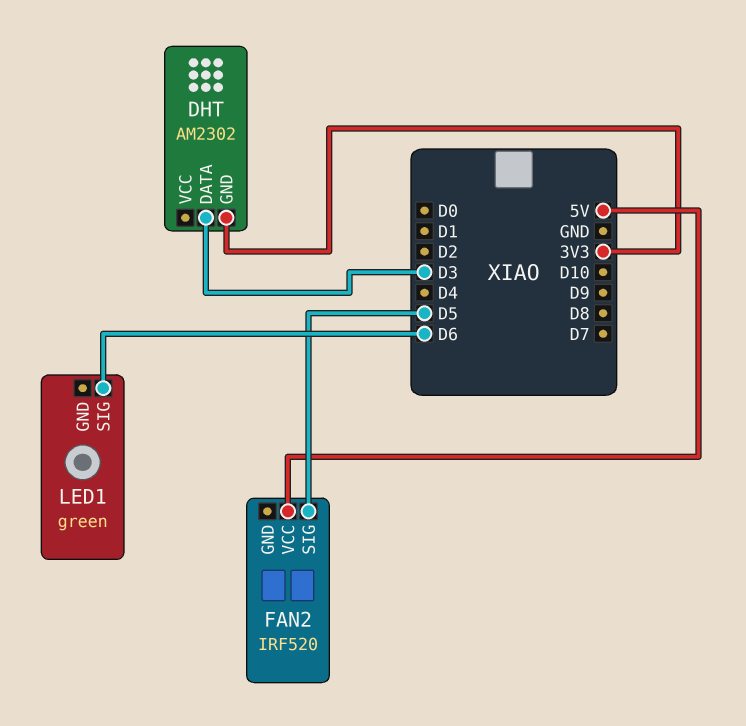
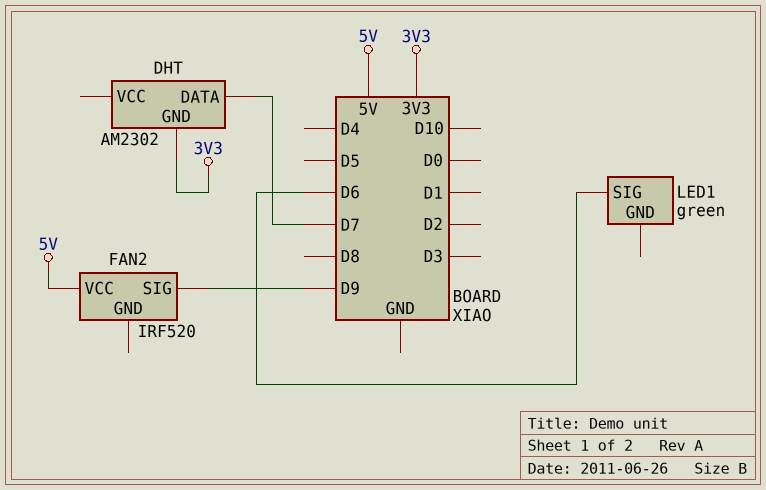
DHT pin DATA: D3 -> D7
FAN2 pin SIG: D5 -> D9

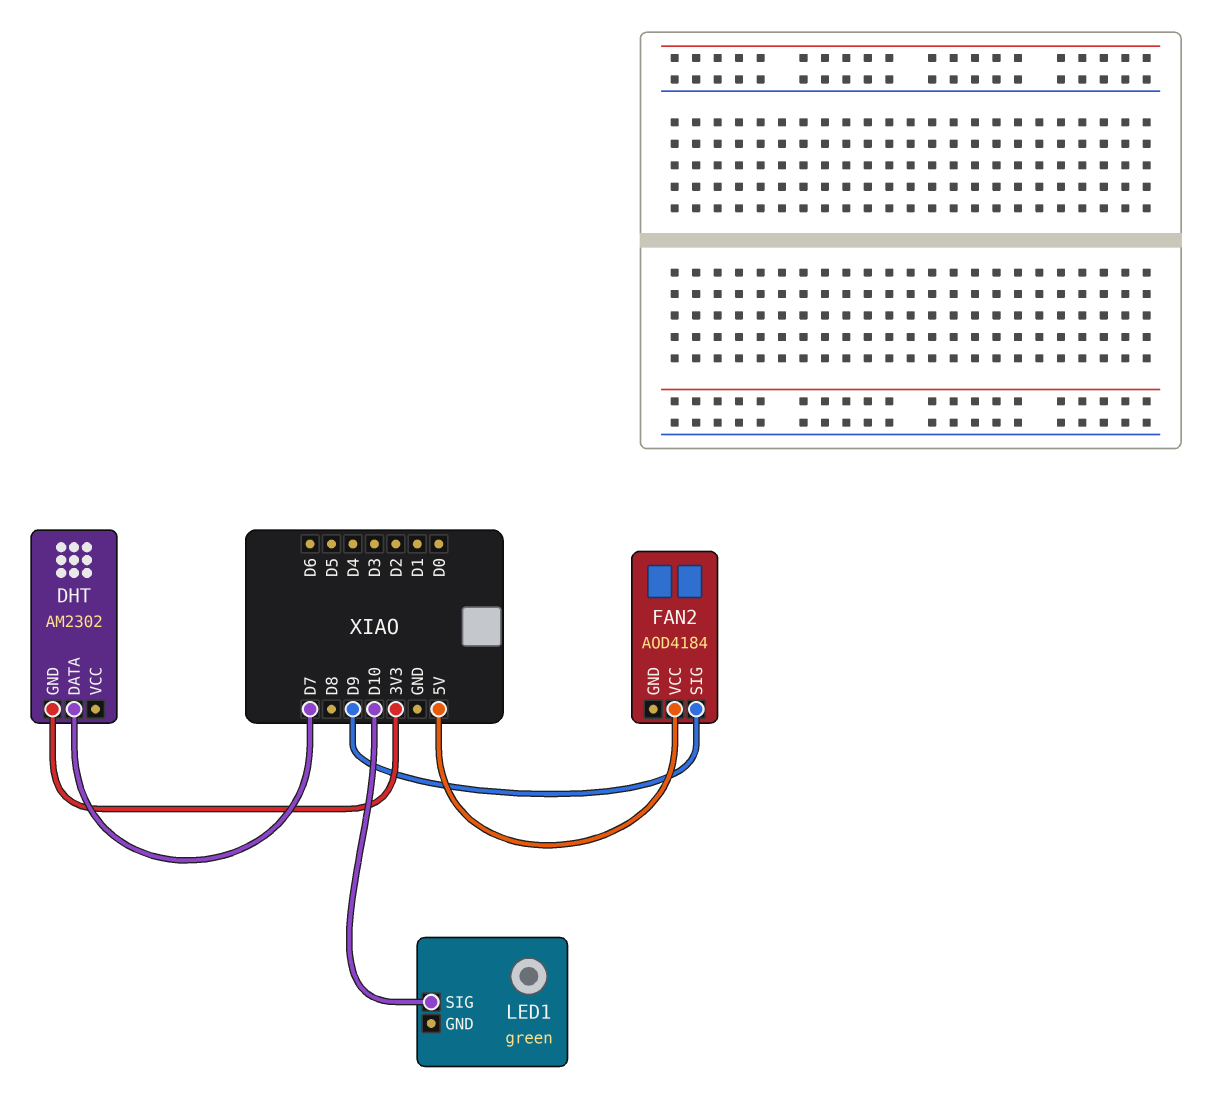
FAN2: IRF520 -> AOD4184
LED1 pin SIG: D6 -> D10

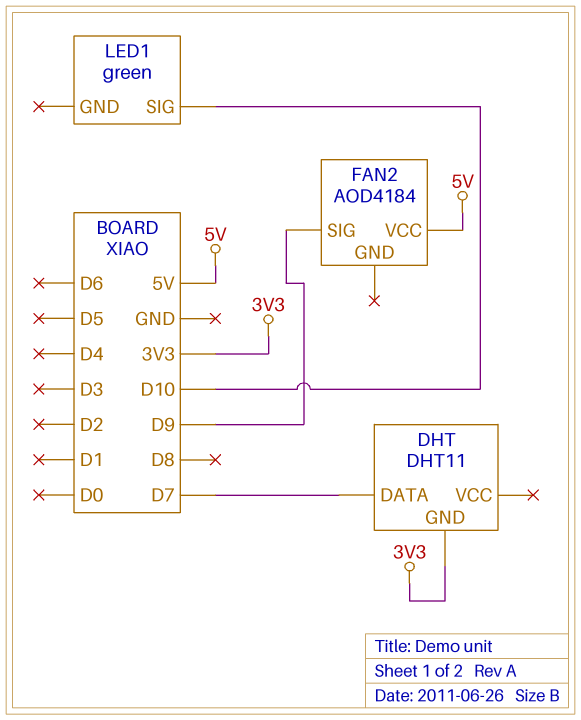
DHT: AM2302 -> DHT11

